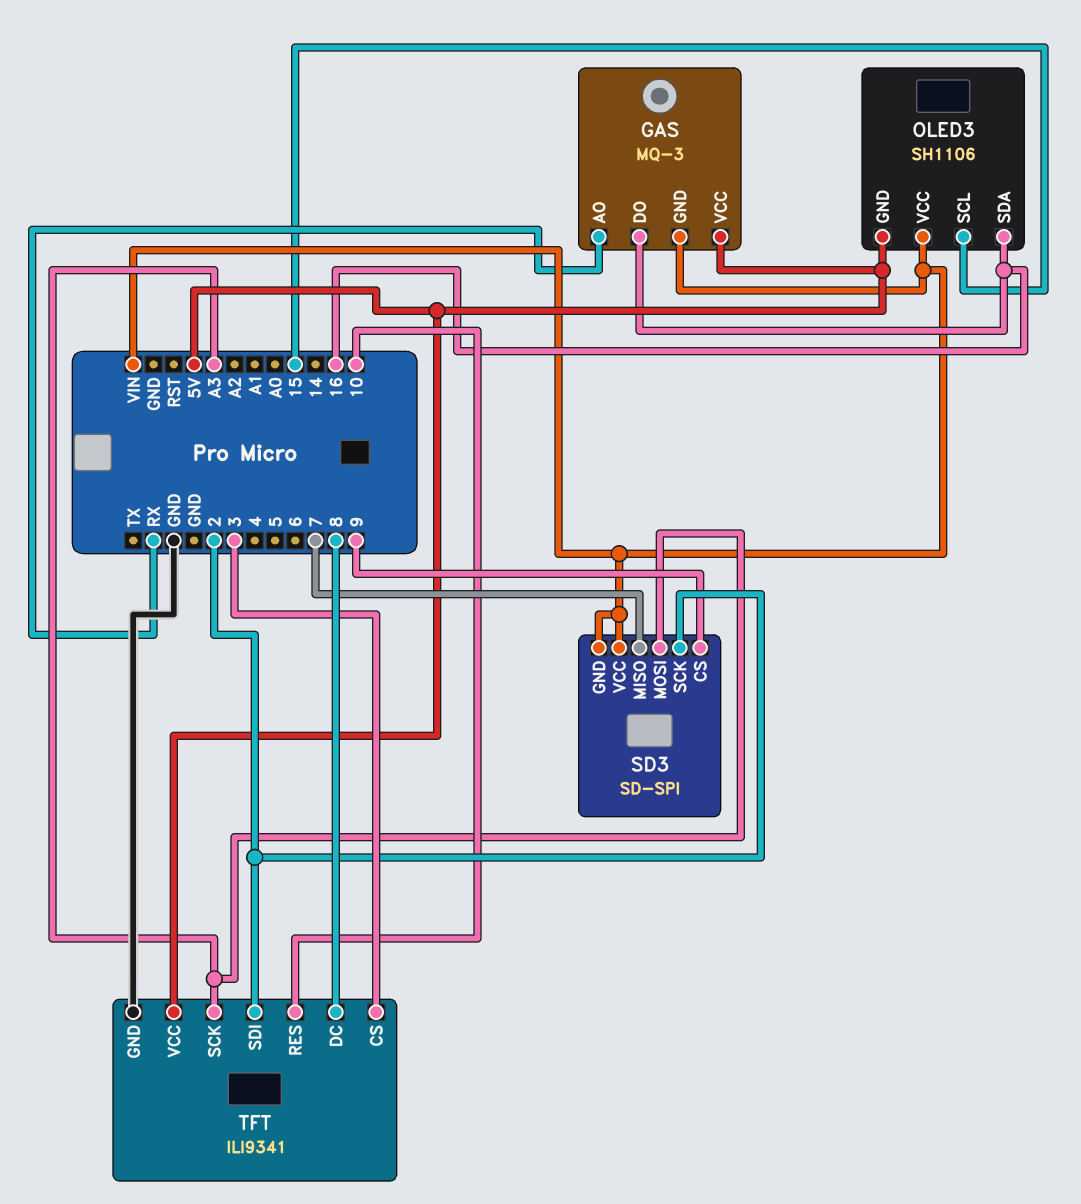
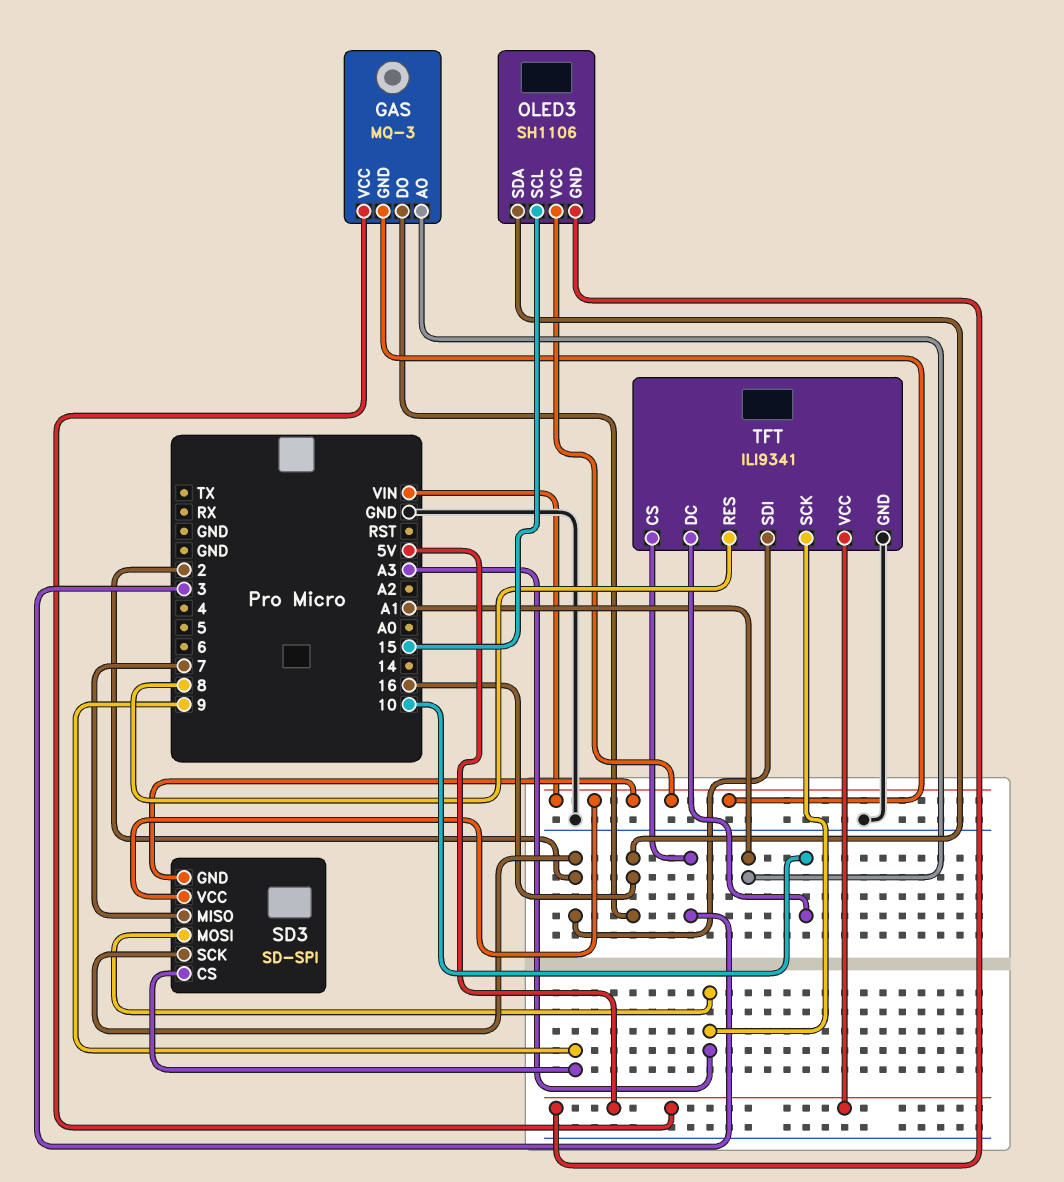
GAS pin AO: RX -> A1
TFT pin DC: 8 -> 10
TFT pin RES: 10 -> 8

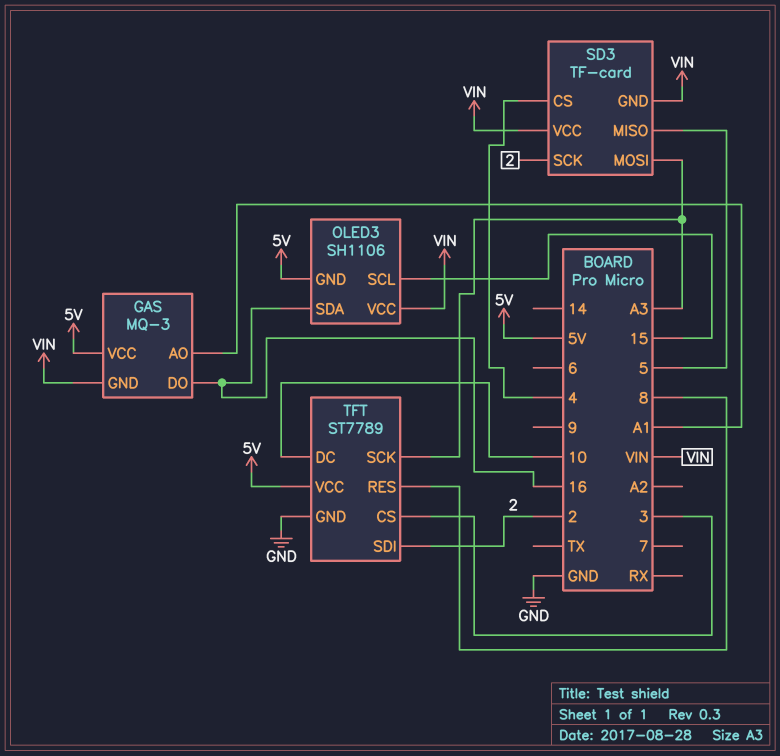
SD3: SD-SPI -> TF-card
SD3 pin CS: 9 -> 4
SD3 pin MISO: 7 -> 5
TFT: ILI9341 -> ST7789

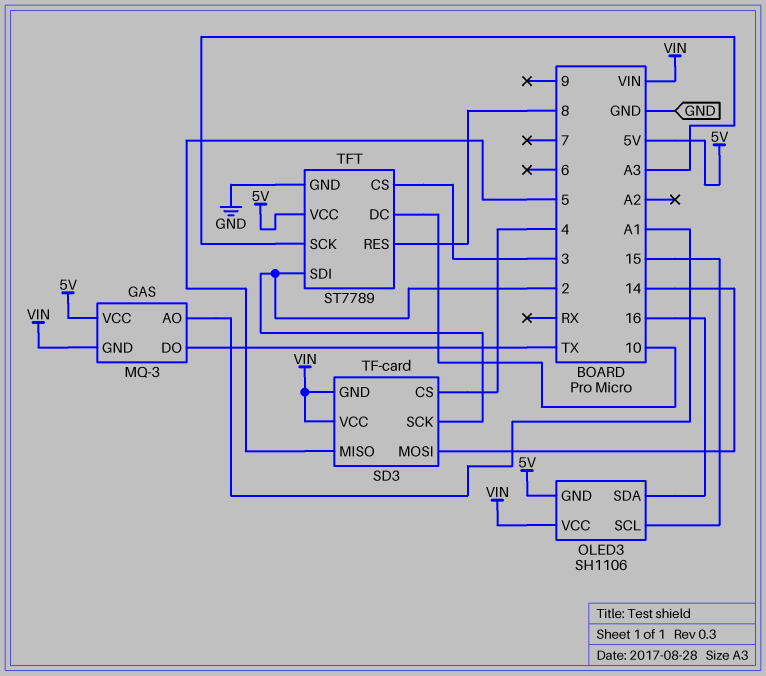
GAS pin DO: 16 -> TX
SD3 pin MOSI: A3 -> 14

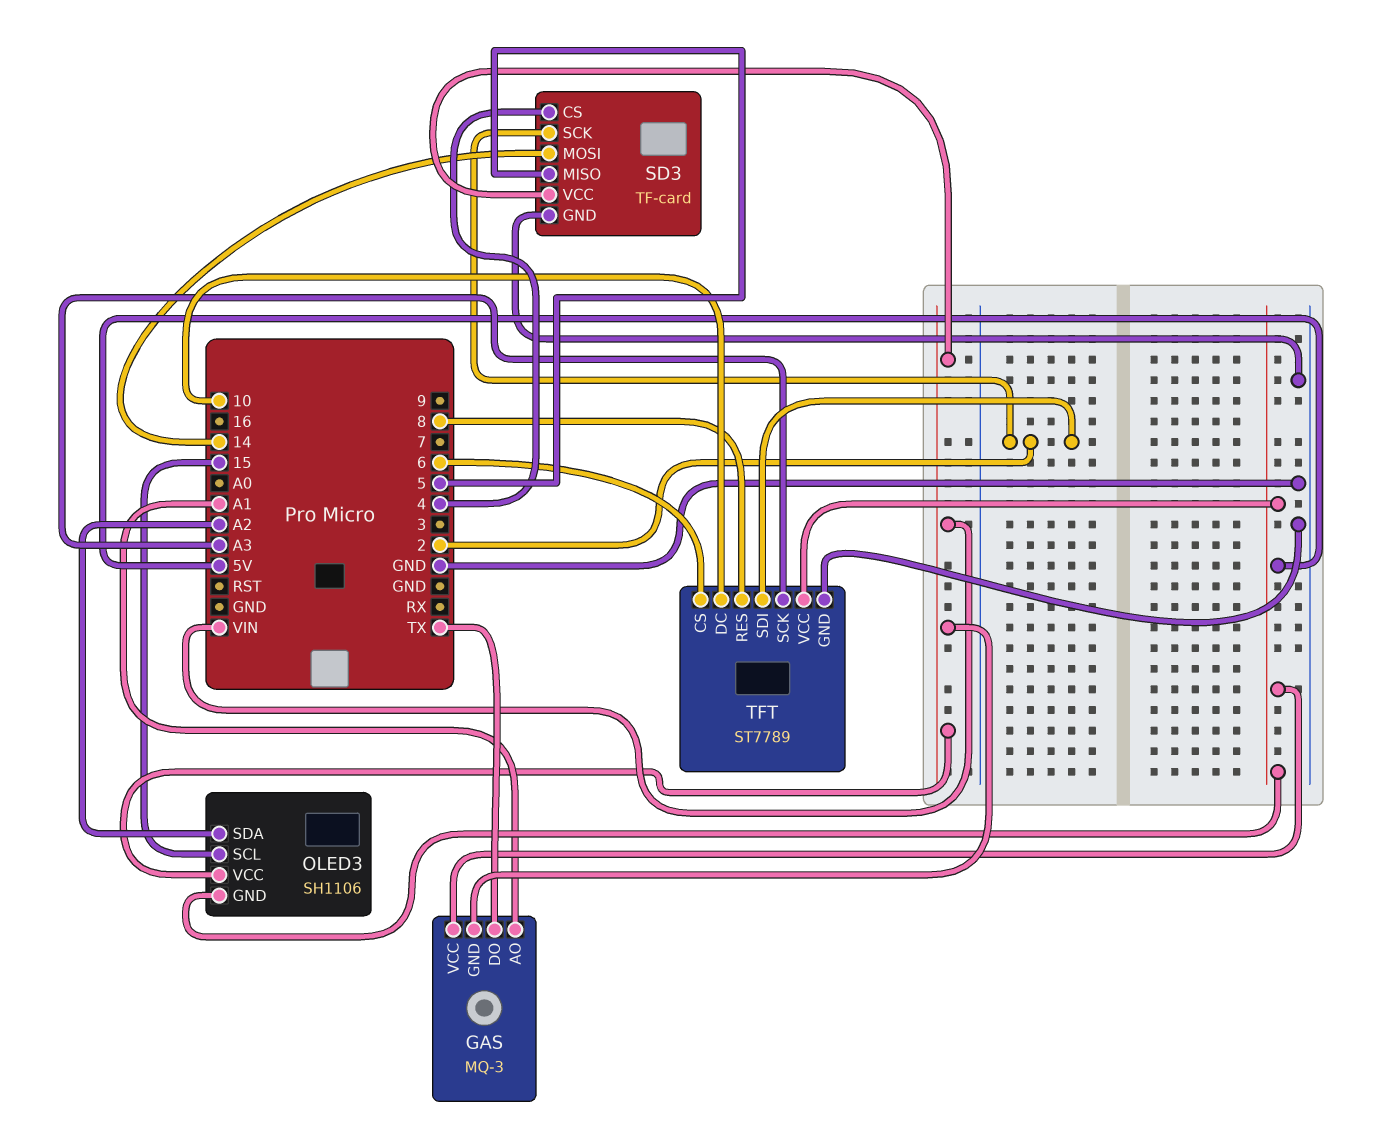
OLED3 pin SDA: 16 -> A2
SD3 pin GND: VIN -> GND
TFT pin CS: 3 -> 6

